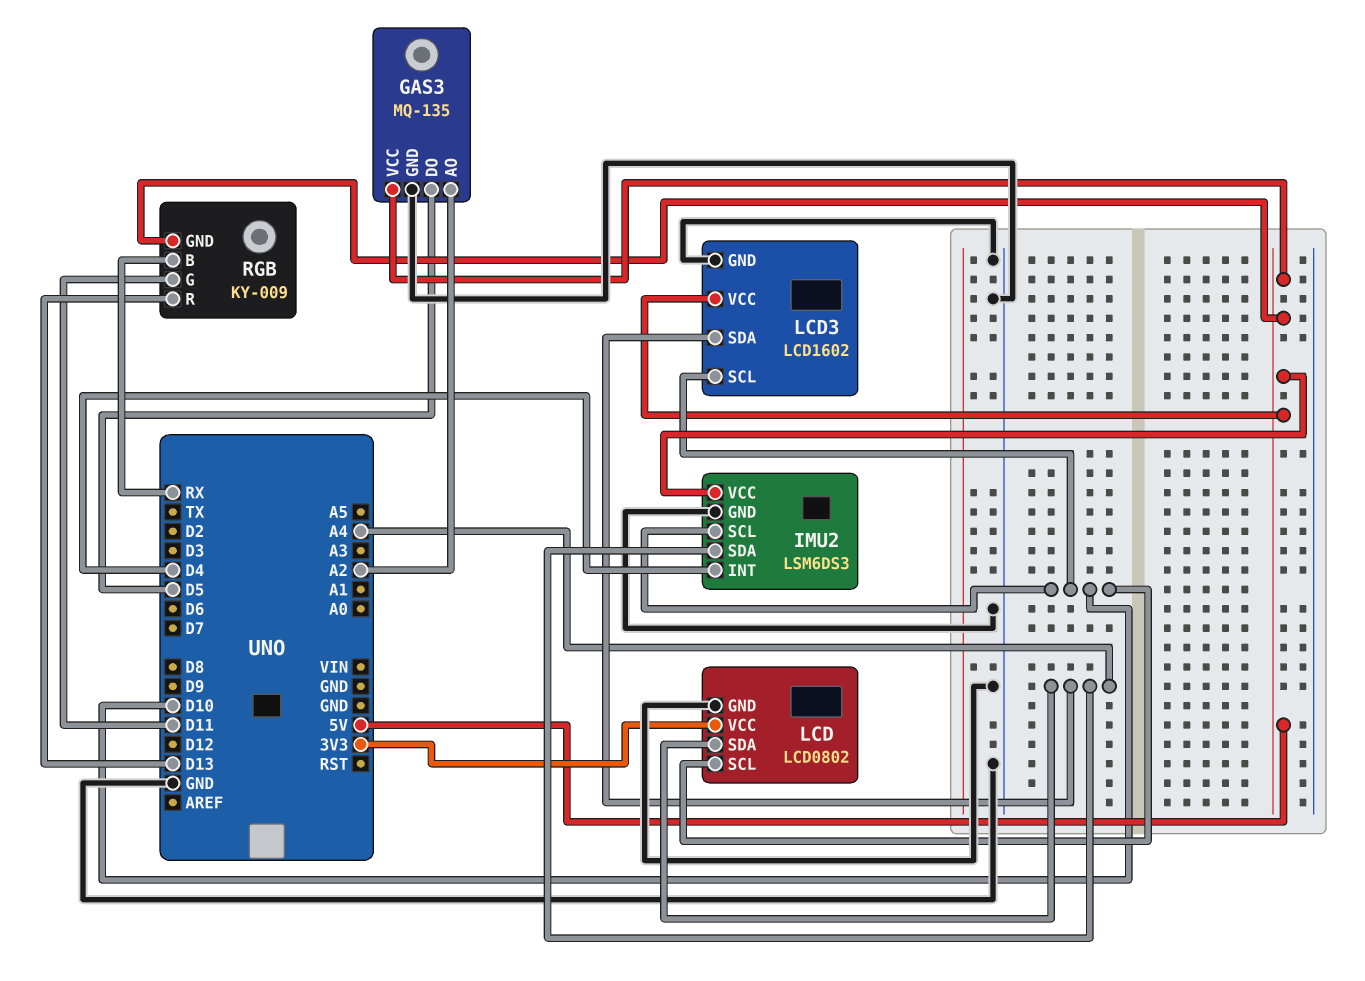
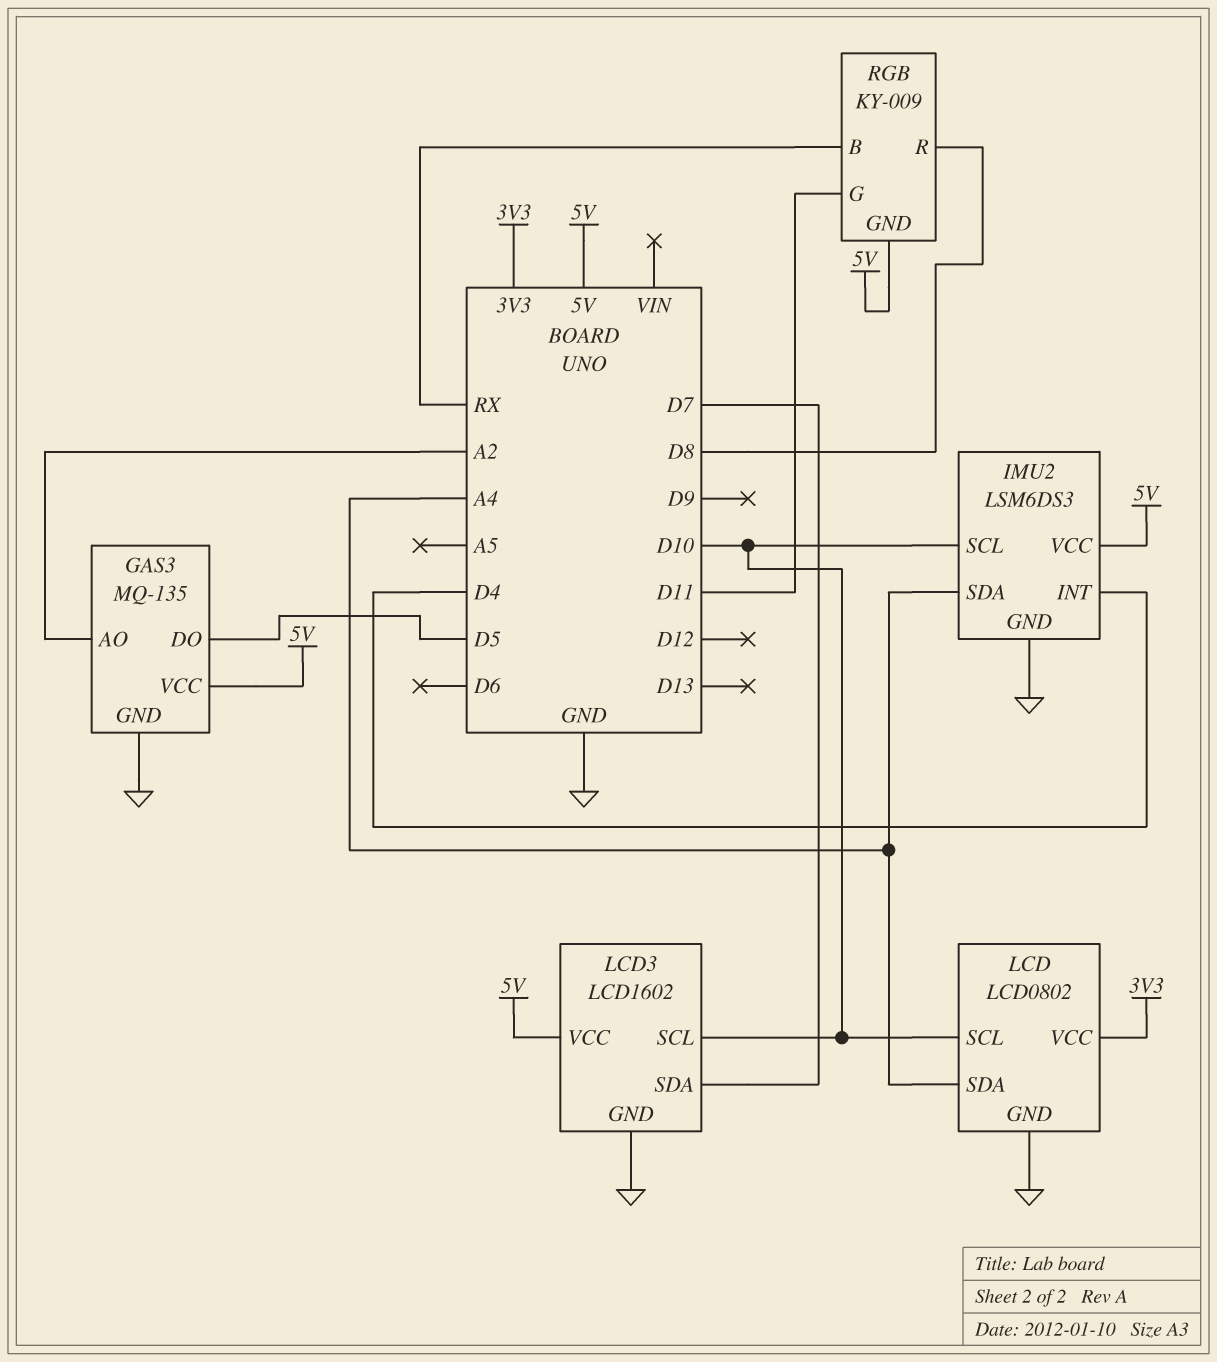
LCD3 pin SDA: A4 -> D7
RGB pin R: D13 -> D8

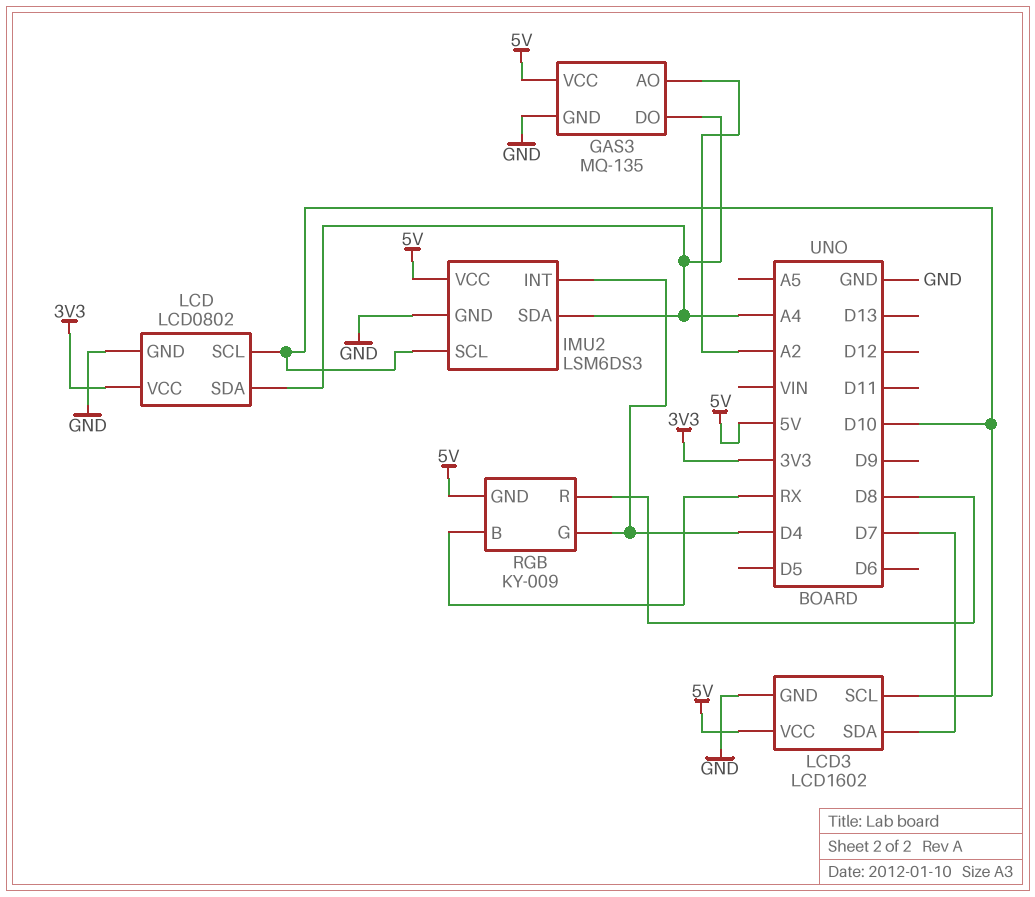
GAS3 pin DO: D5 -> A4
RGB pin G: D11 -> D4

